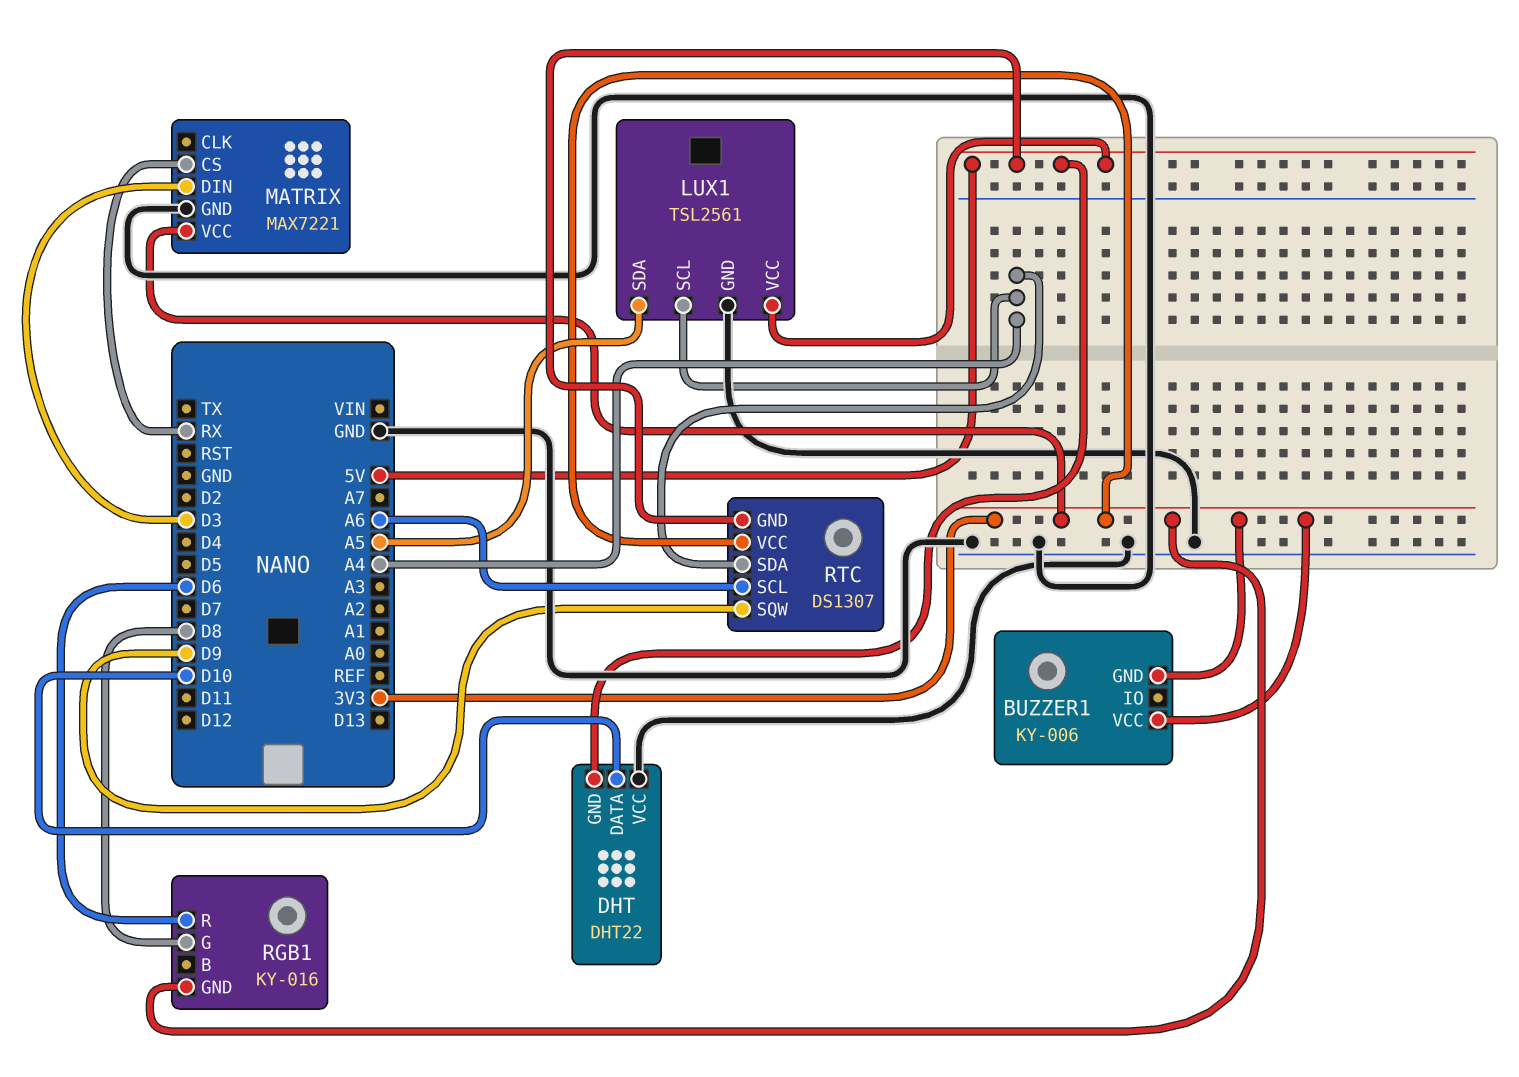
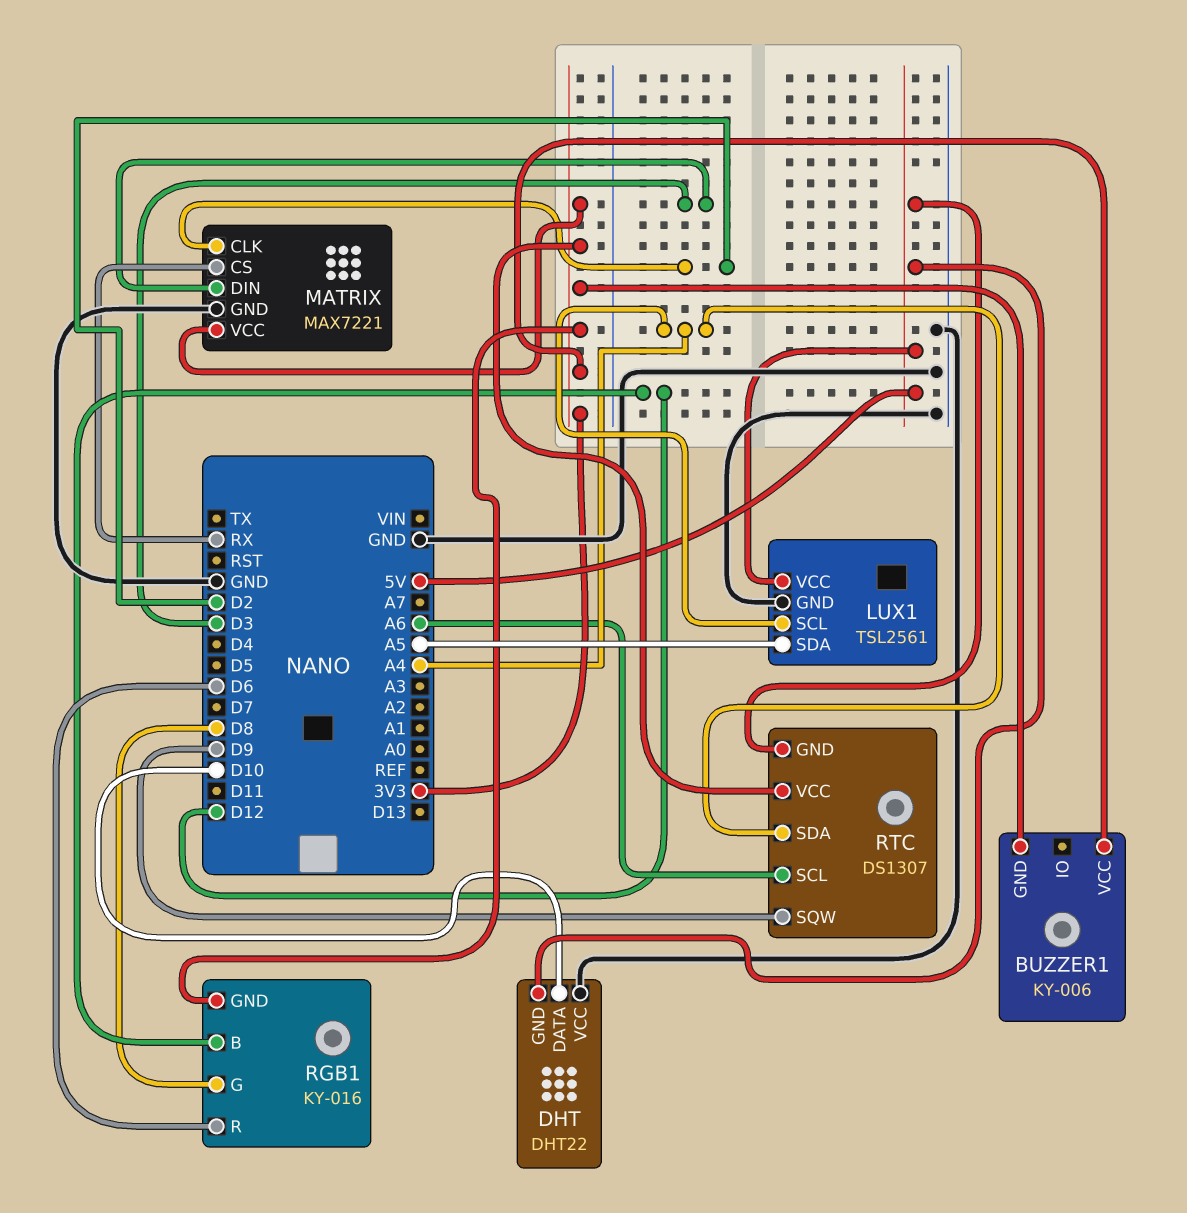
MATRIX pin CLK: none -> D2
RGB1 pin B: none -> D12

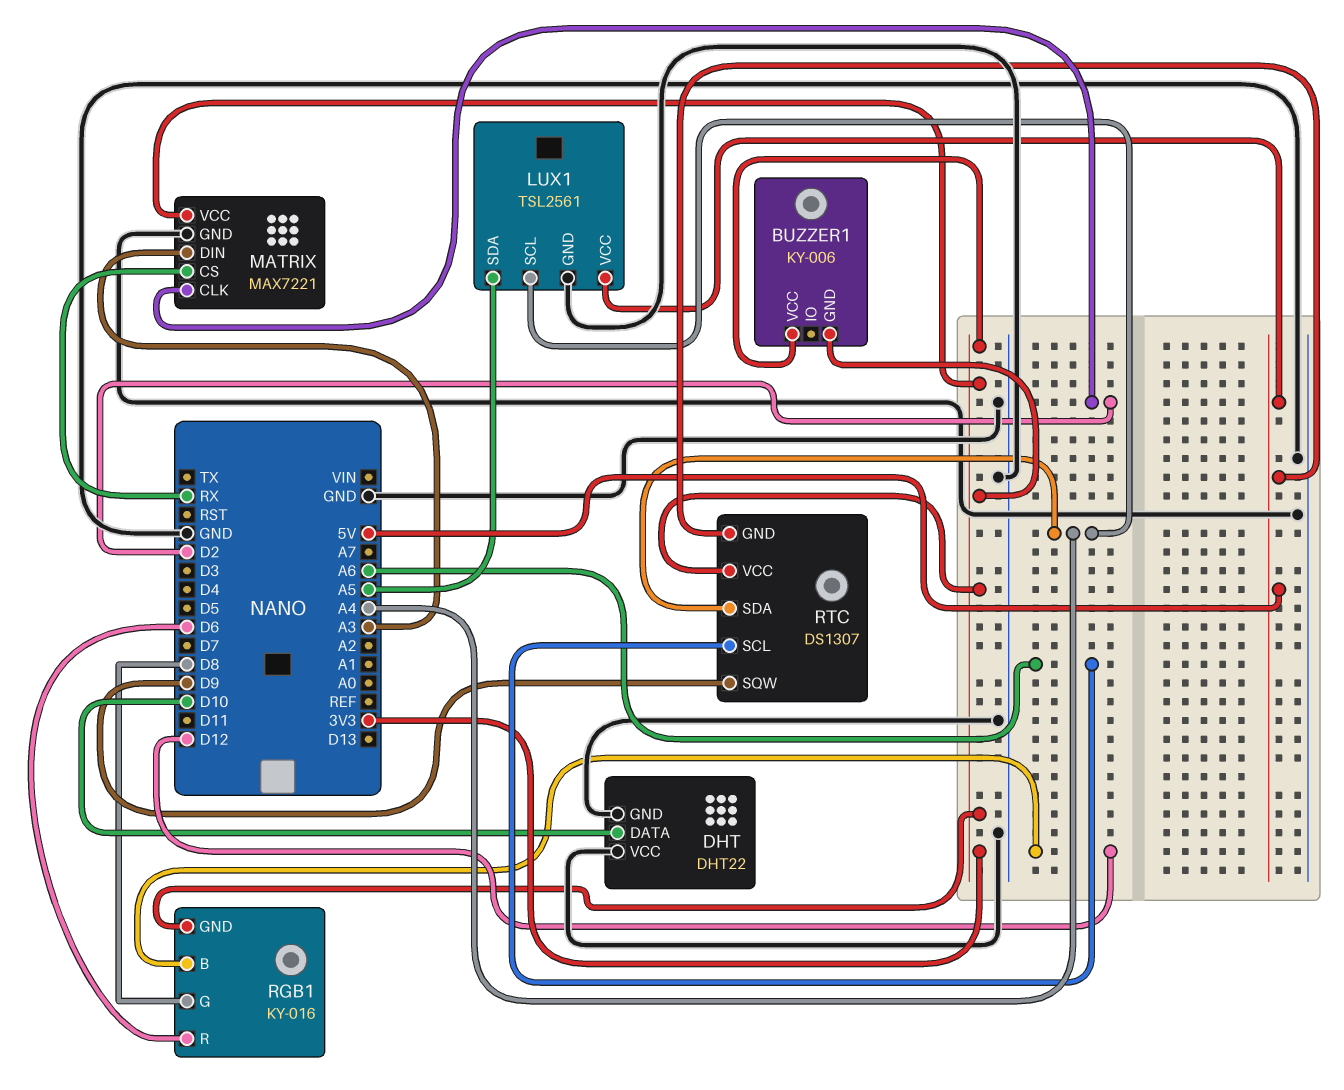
DHT pin GND: 5V -> GND
MATRIX pin DIN: D3 -> A3

